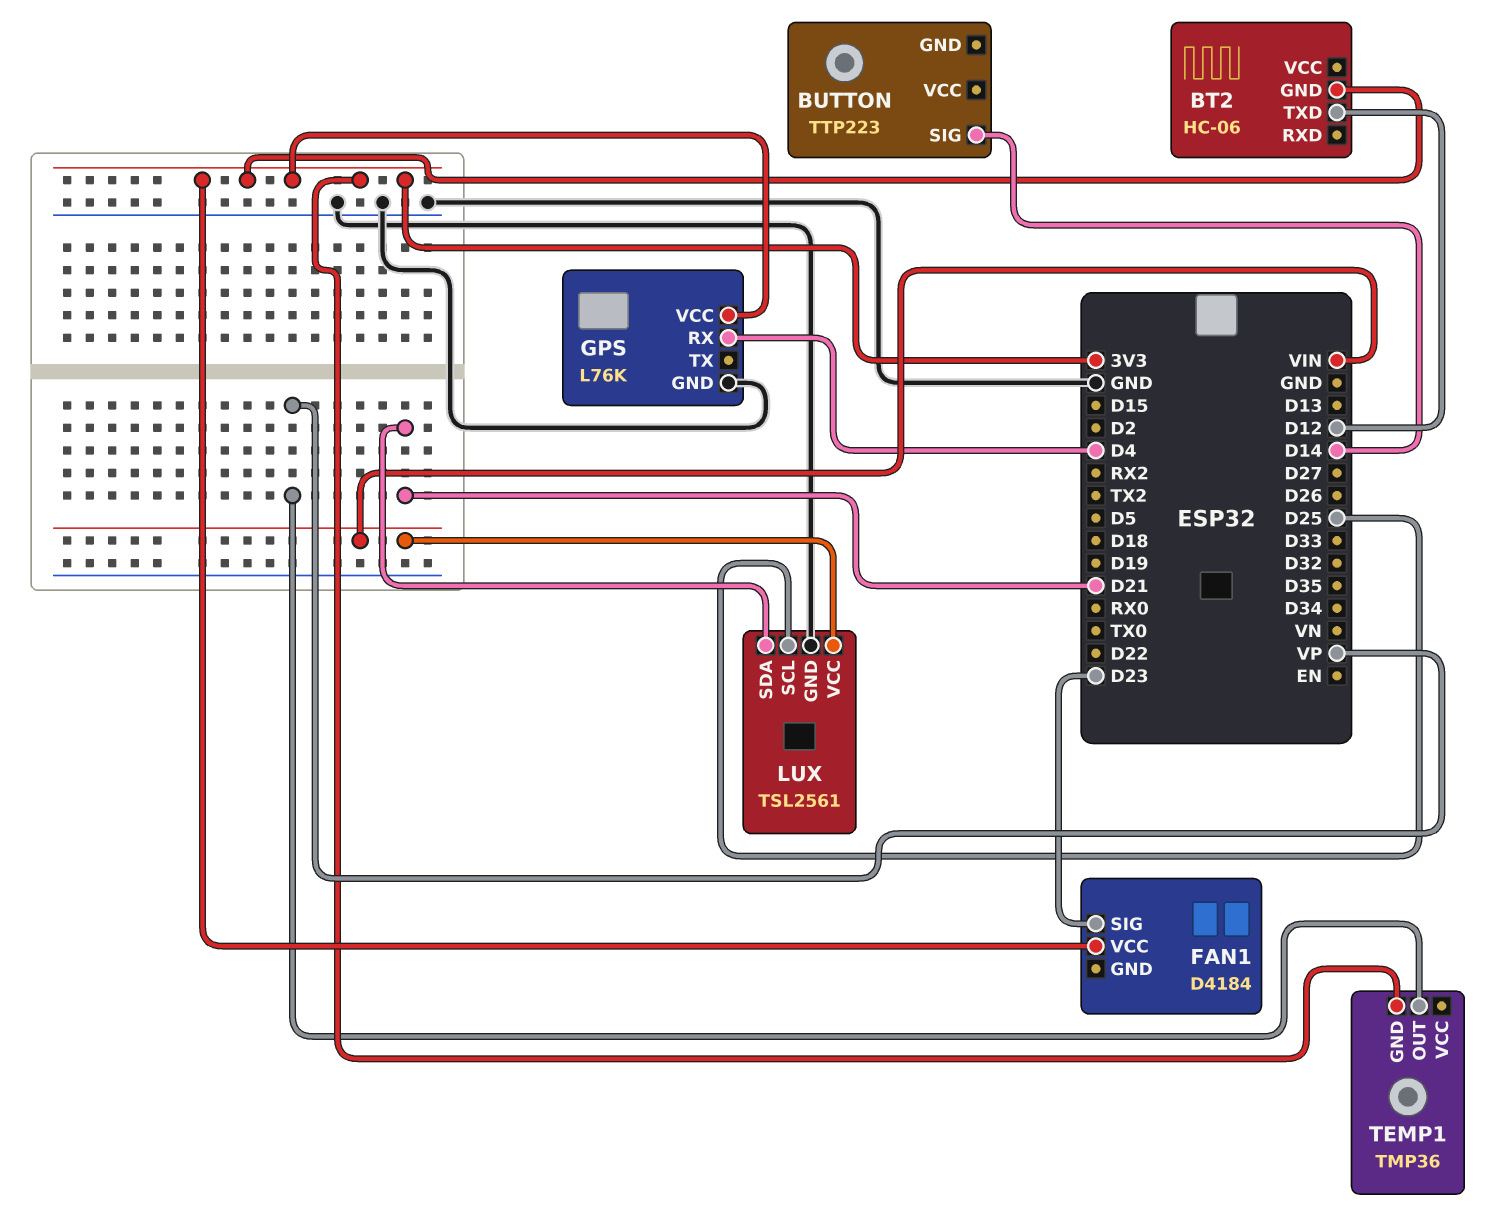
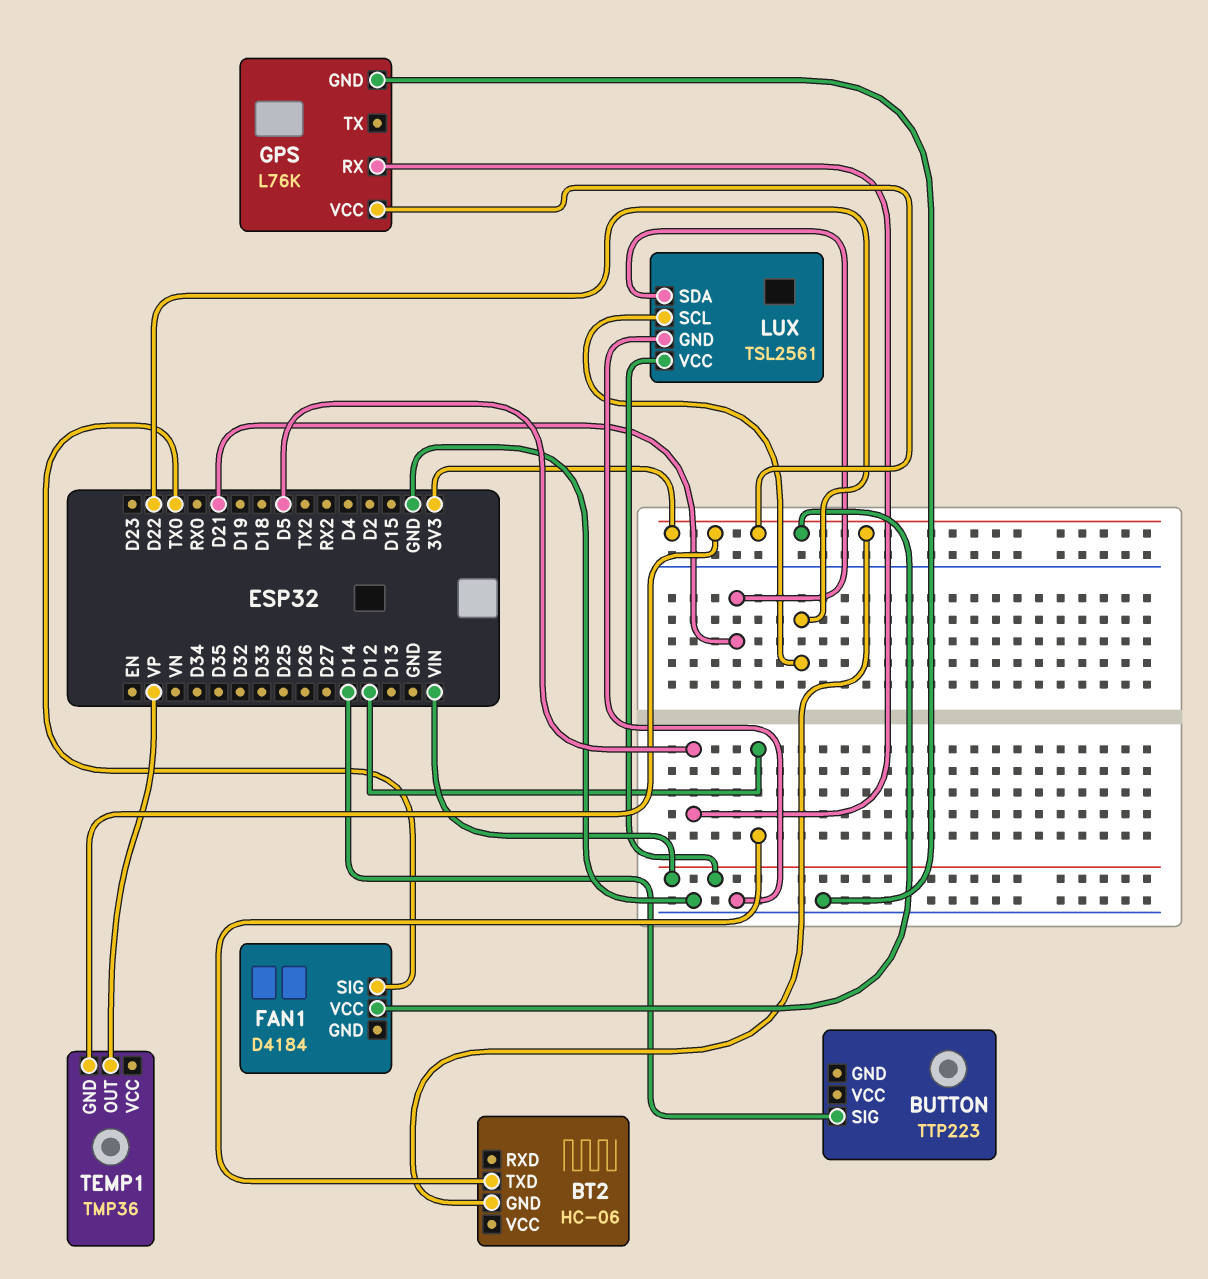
FAN1 pin SIG: D23 -> TX0
GPS pin RX: D4 -> D5
LUX pin SCL: D25 -> D22

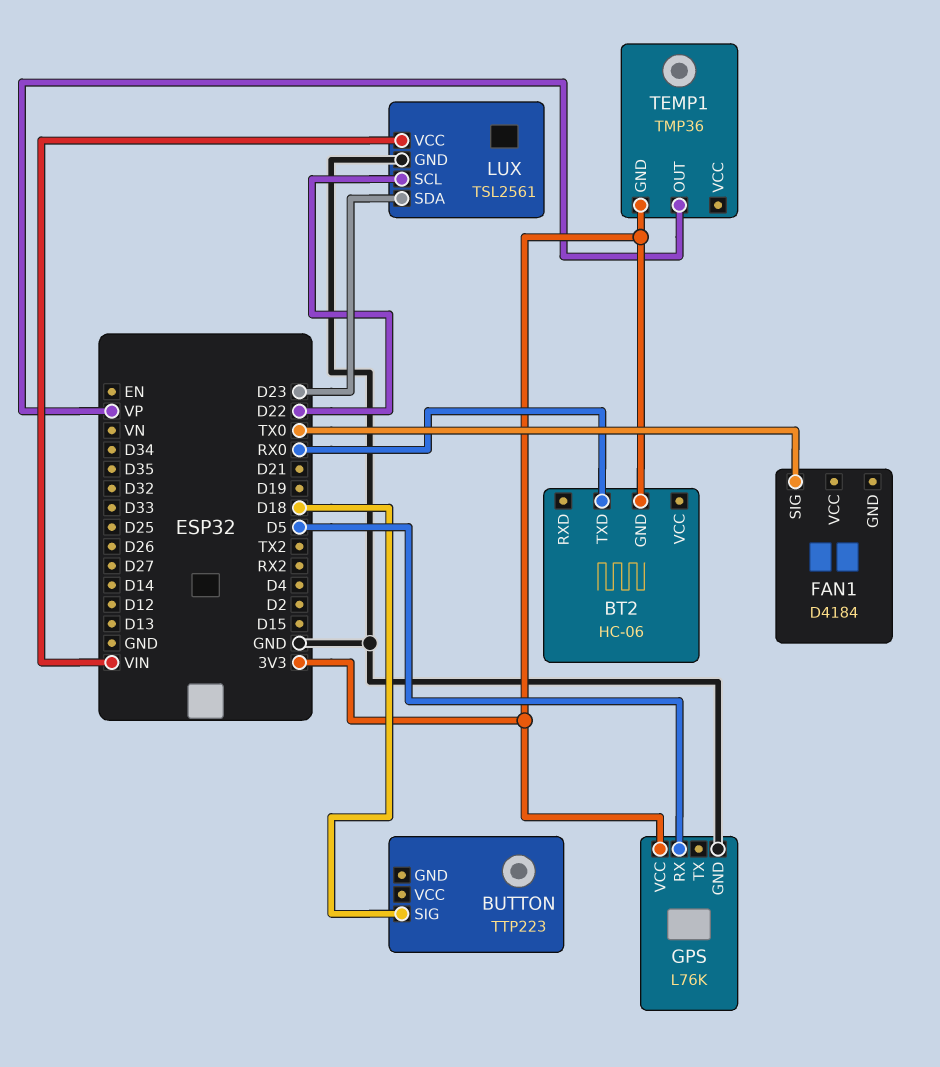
BT2 pin TXD: D12 -> RX0
BUTTON pin SIG: D14 -> D18
FAN1 pin VCC: 3V3 -> none
LUX pin SDA: D21 -> D23

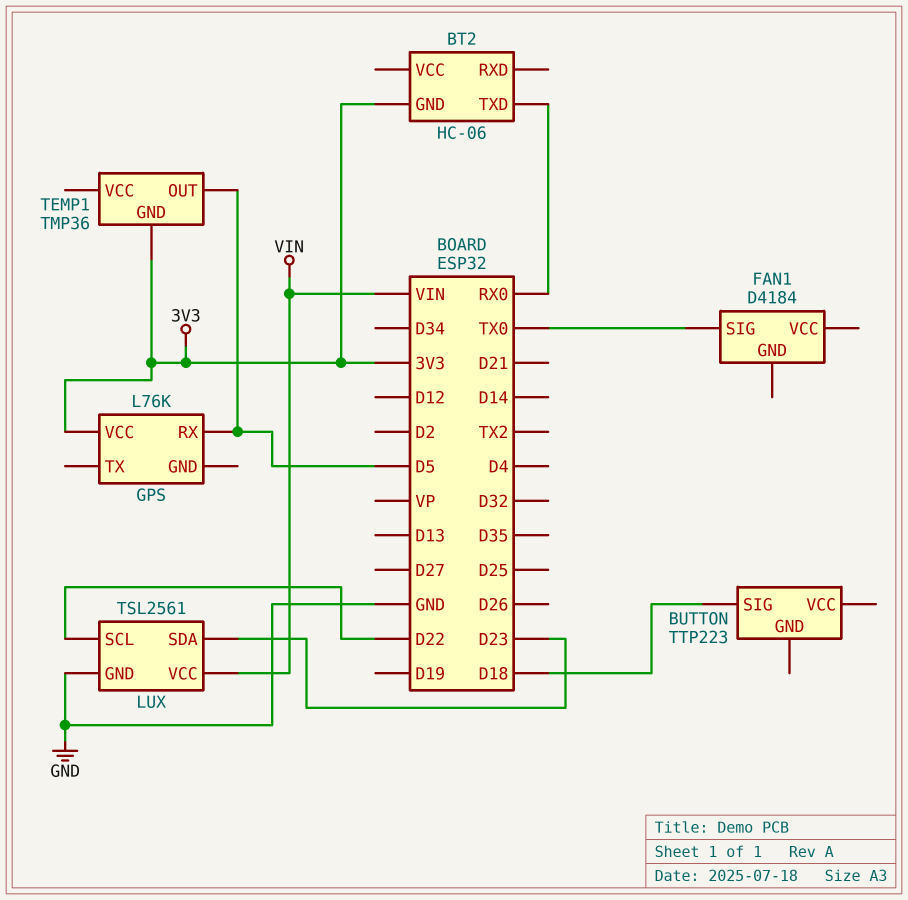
GPS pin GND: GND -> none
TEMP1 pin OUT: VP -> D5

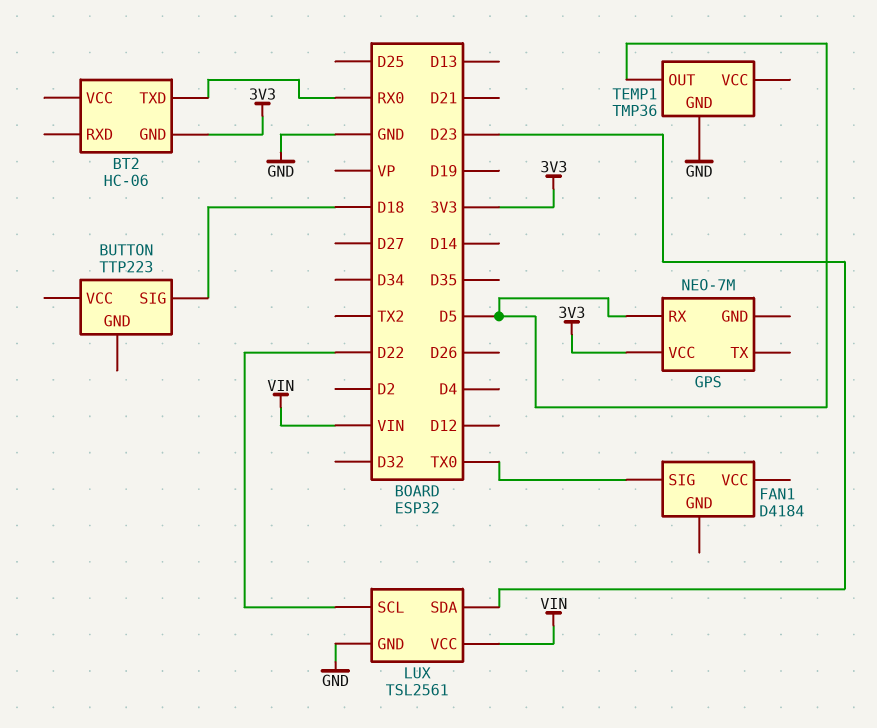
GPS: L76K -> NEO-7M
TEMP1 pin GND: 3V3 -> GND

